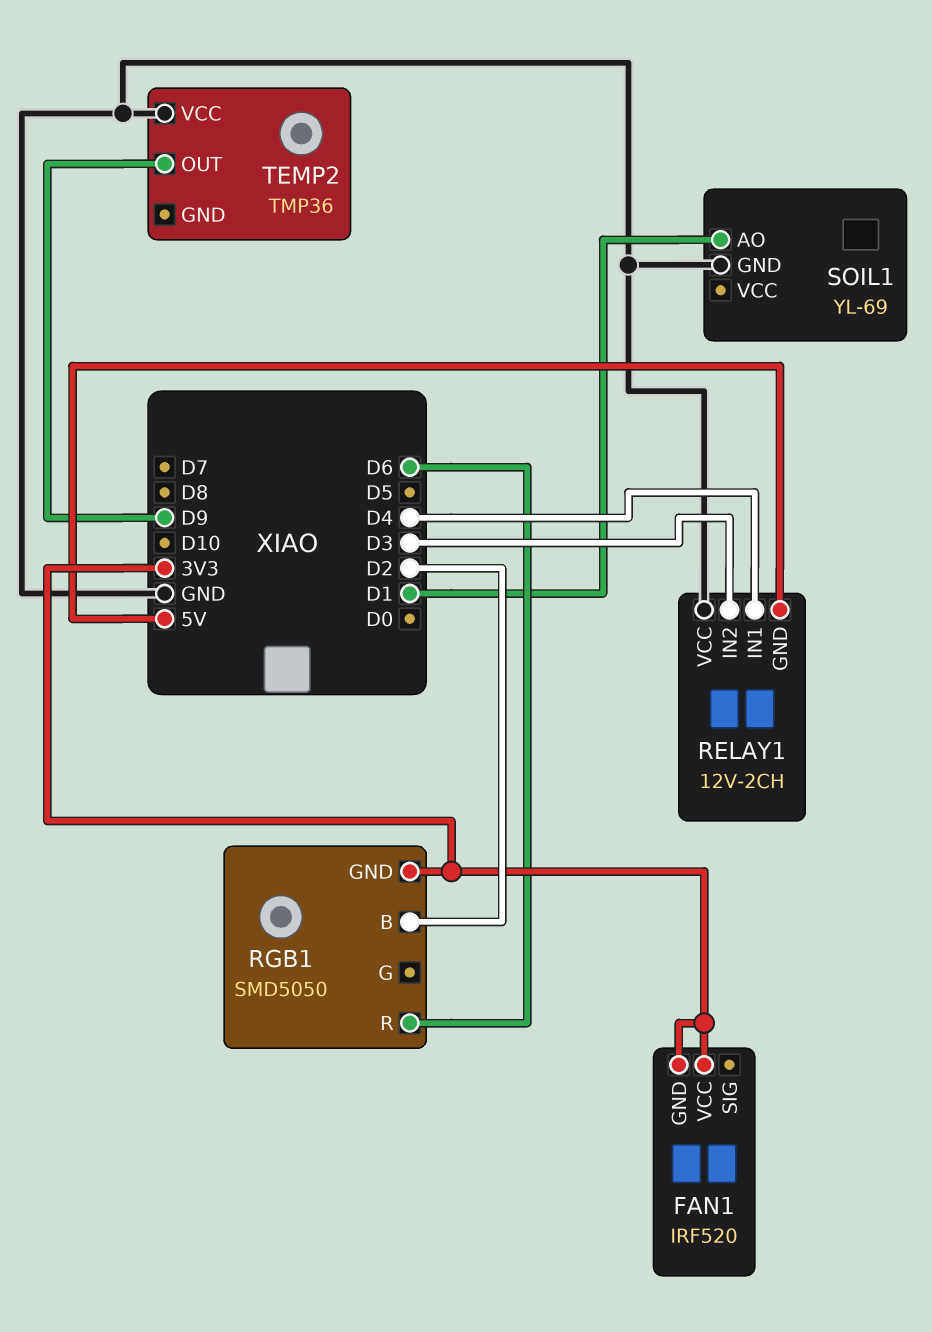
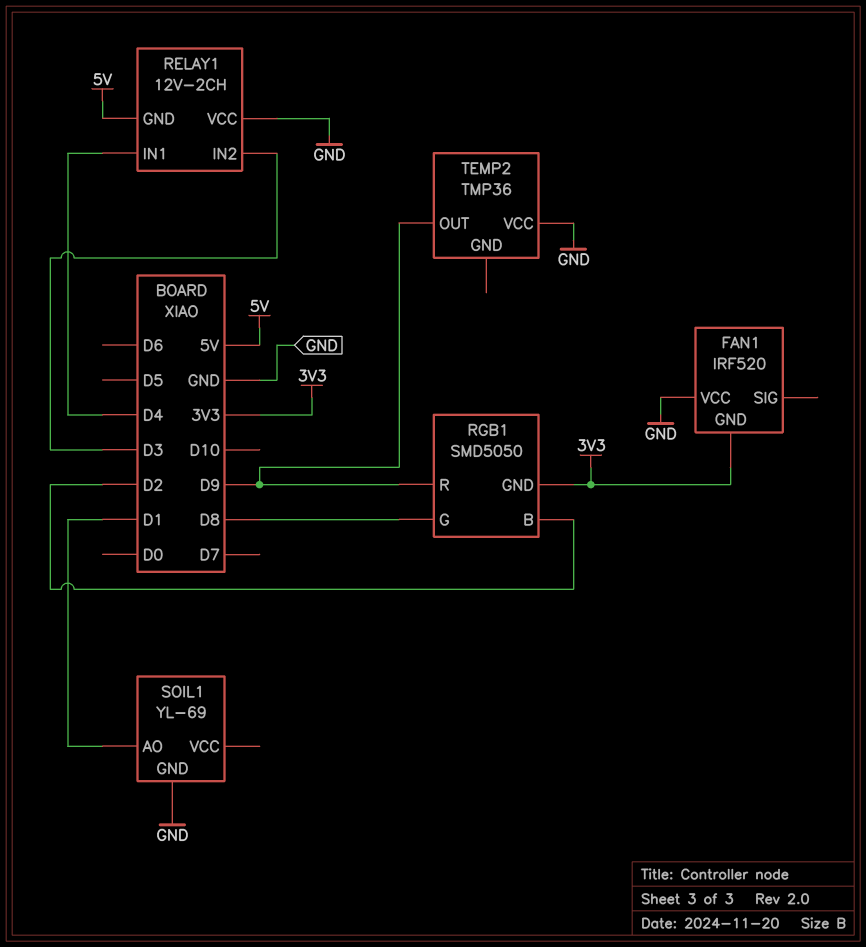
FAN1 pin VCC: 3V3 -> GND
RGB1 pin G: none -> D8
RGB1 pin R: D6 -> D9

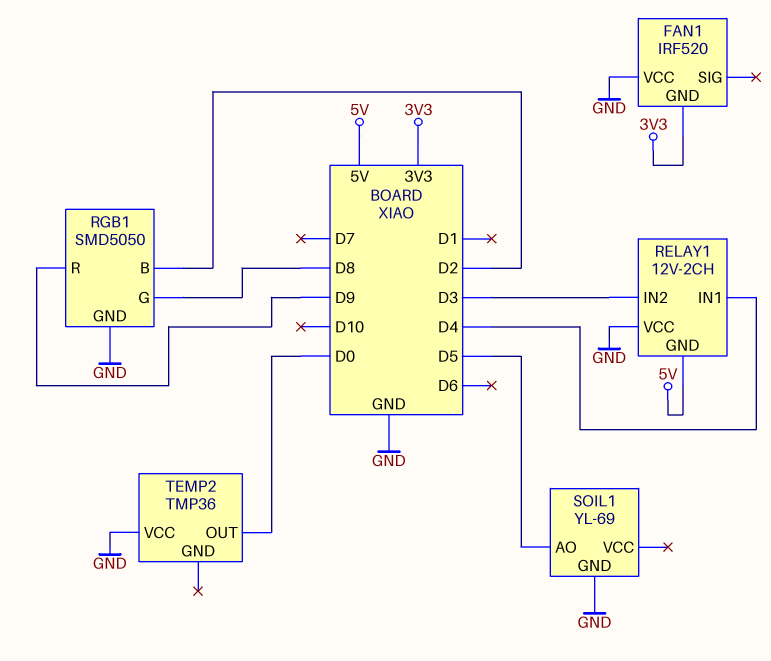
RGB1 pin GND: 3V3 -> GND
SOIL1 pin AO: D1 -> D5
TEMP2 pin OUT: D9 -> D0

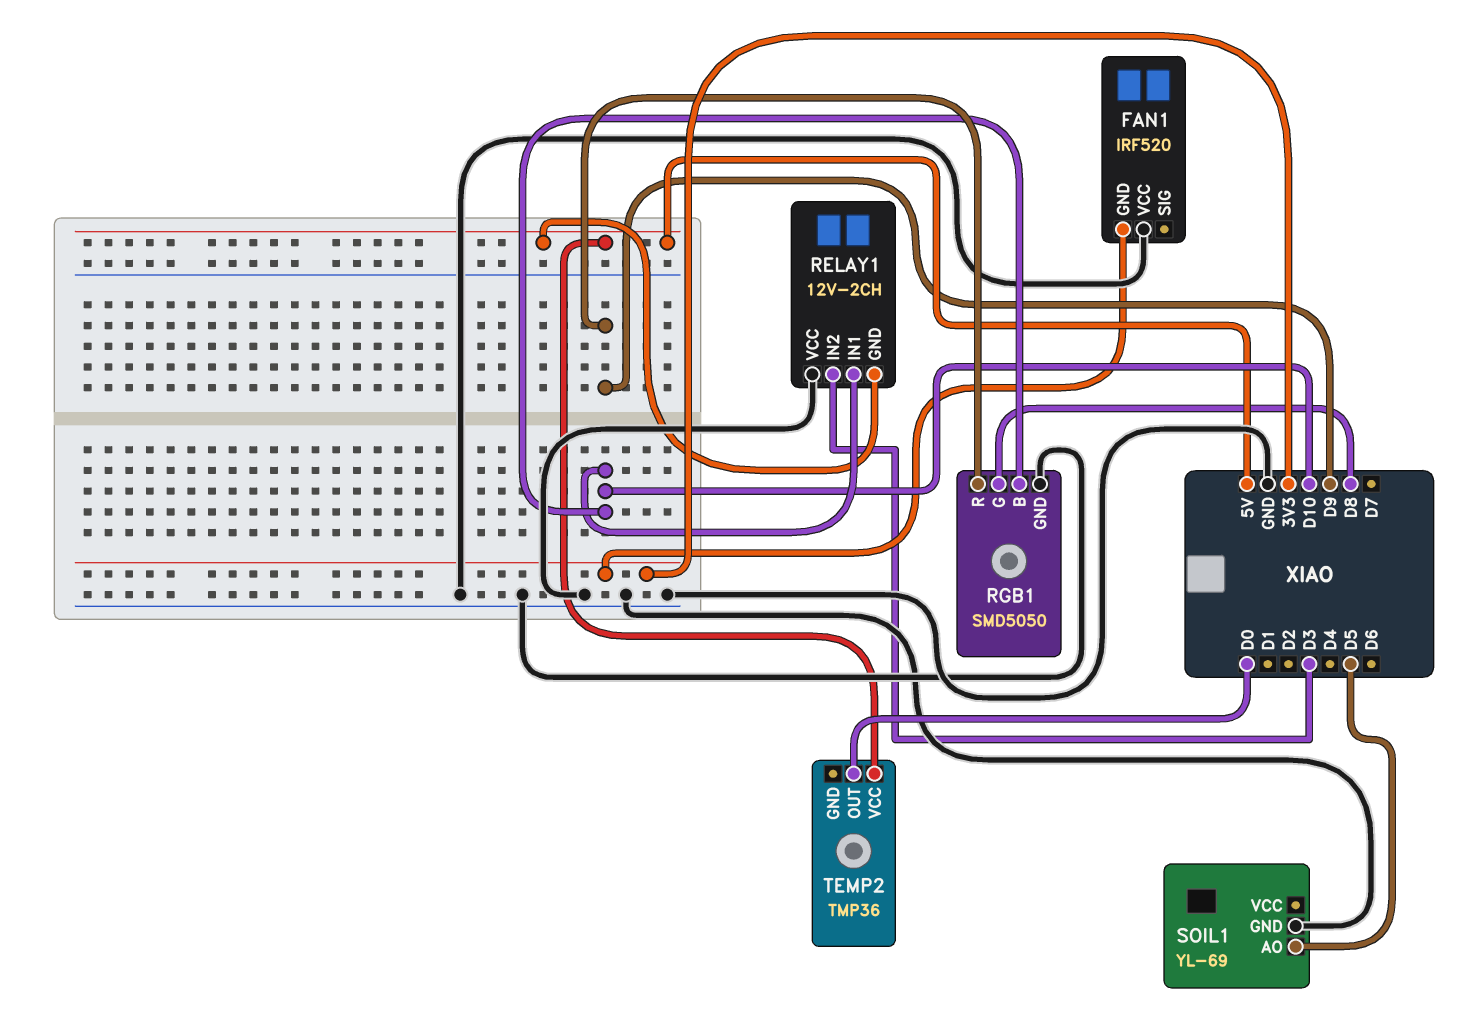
RELAY1 pin IN1: D4 -> D10
RGB1 pin B: D2 -> D10
TEMP2 pin VCC: GND -> 5V

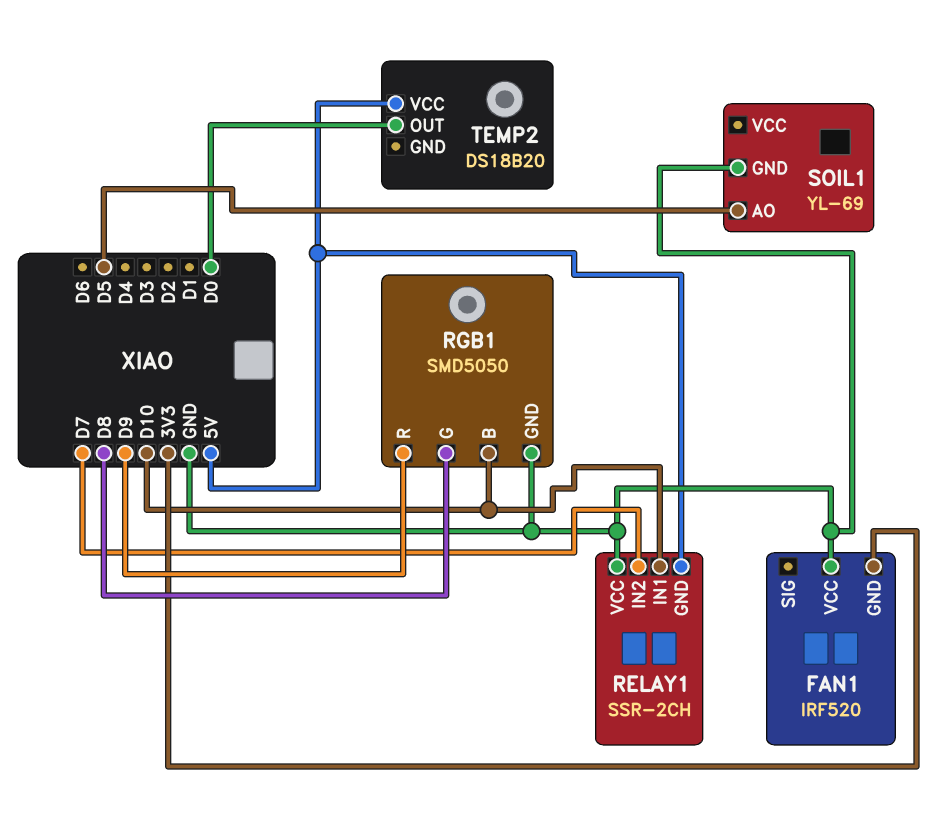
RELAY1: 12V-2CH -> SSR-2CH
RELAY1 pin IN2: D3 -> D7
TEMP2: TMP36 -> DS18B20

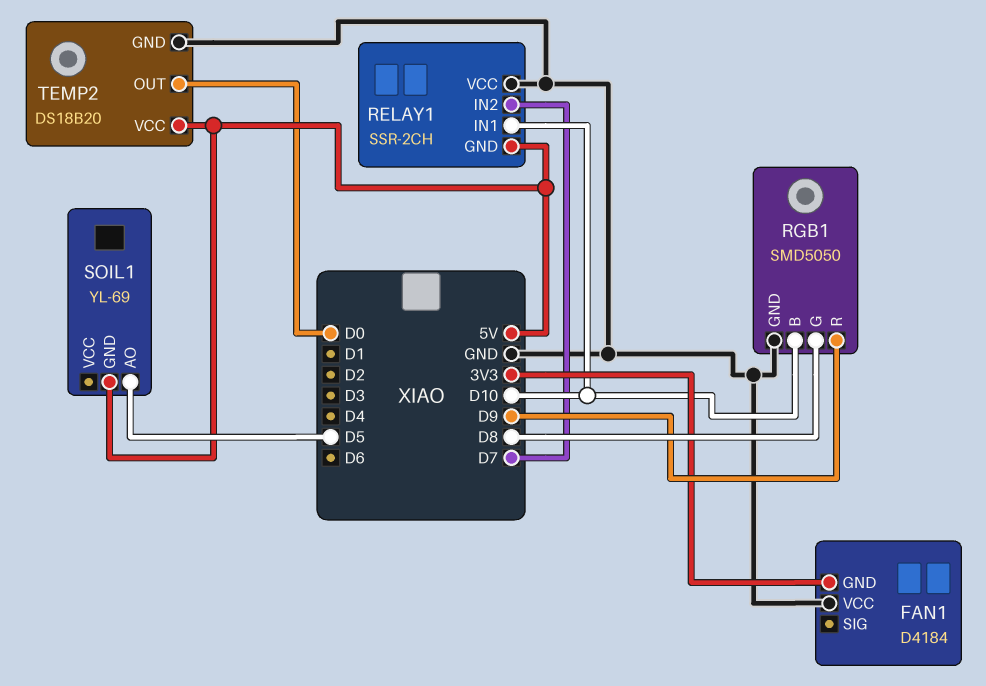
FAN1: IRF520 -> D4184
SOIL1 pin GND: GND -> 5V
TEMP2 pin GND: none -> GND

